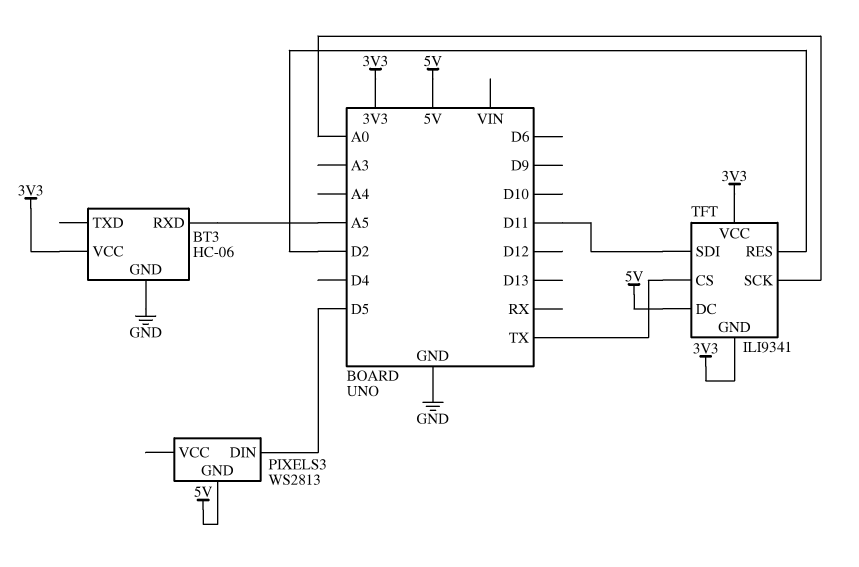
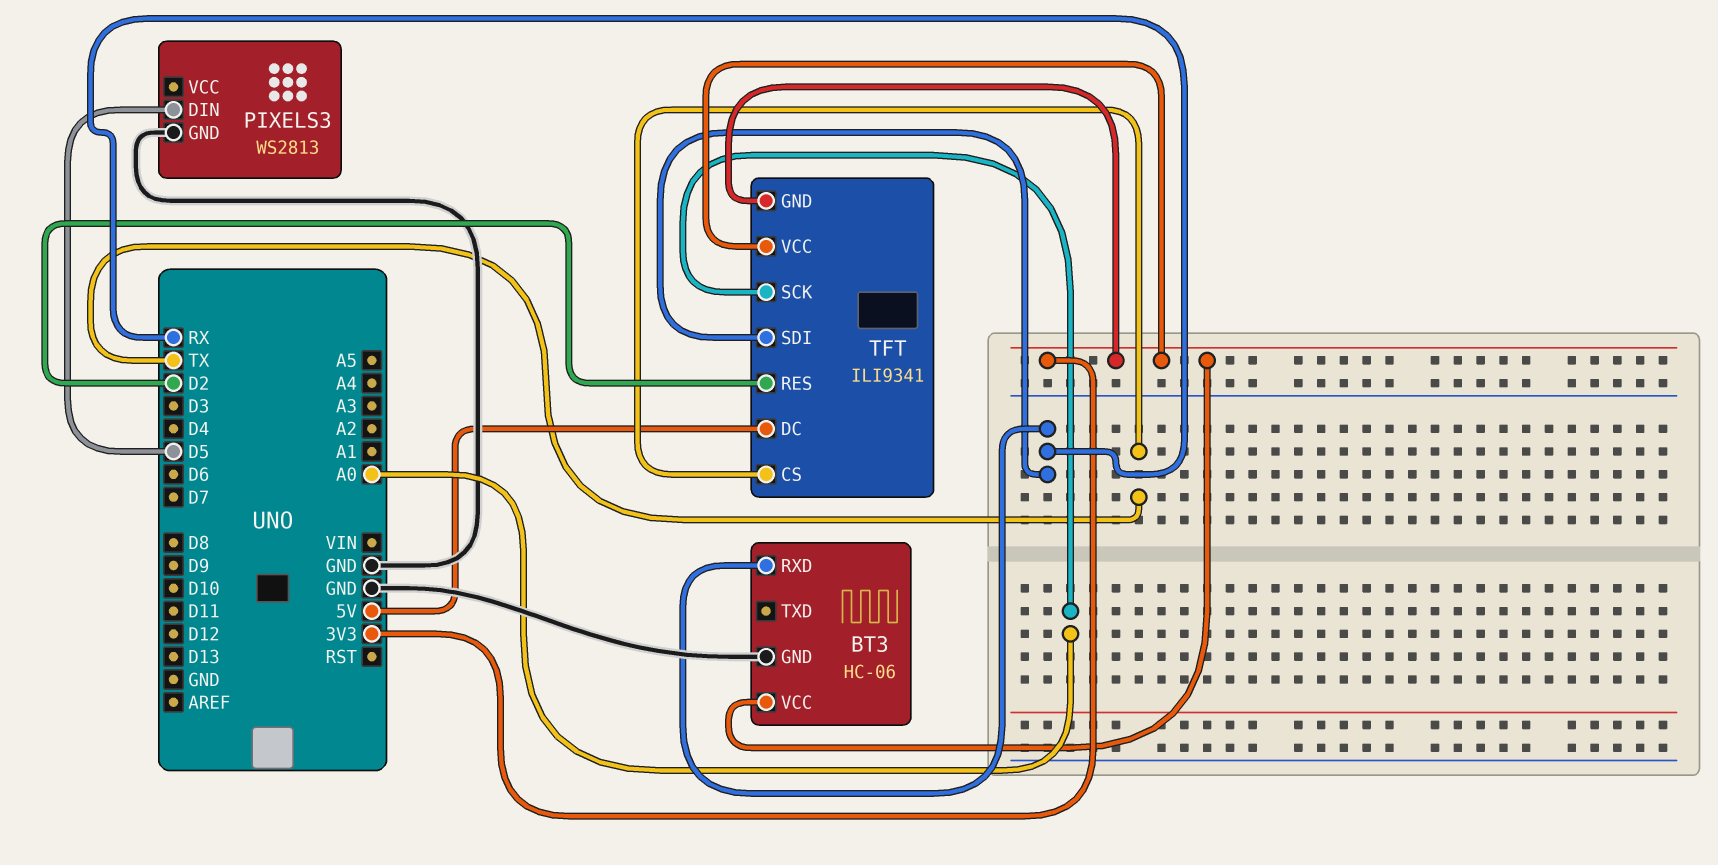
BT3 pin RXD: A5 -> RX
PIXELS3 pin GND: 5V -> GND
TFT pin SDI: D11 -> RX

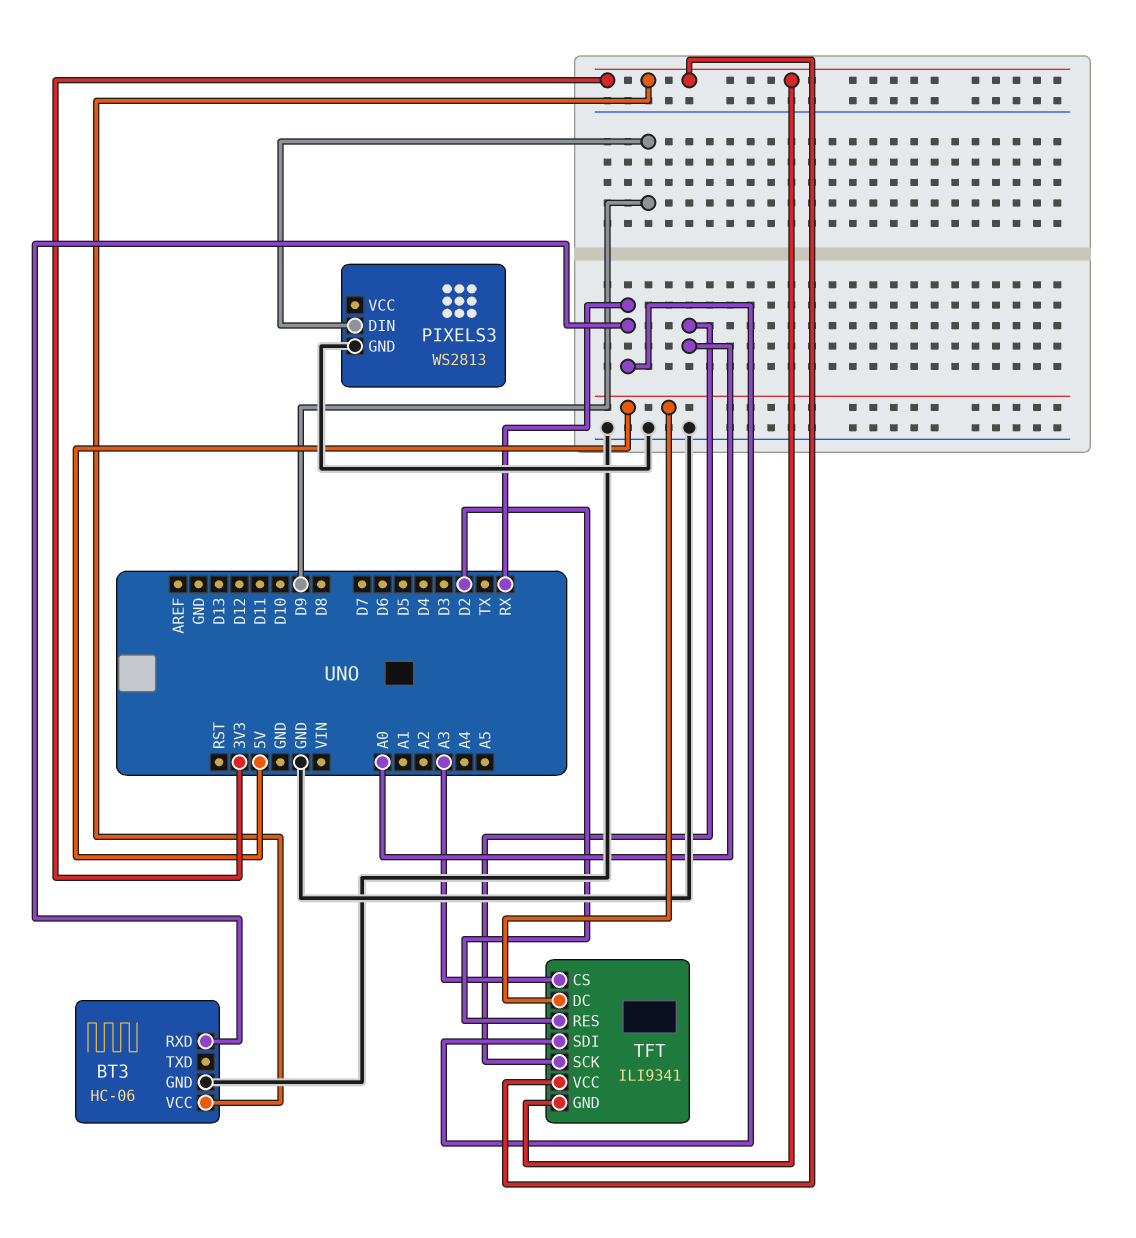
PIXELS3 pin DIN: D5 -> D9
TFT pin CS: TX -> A3

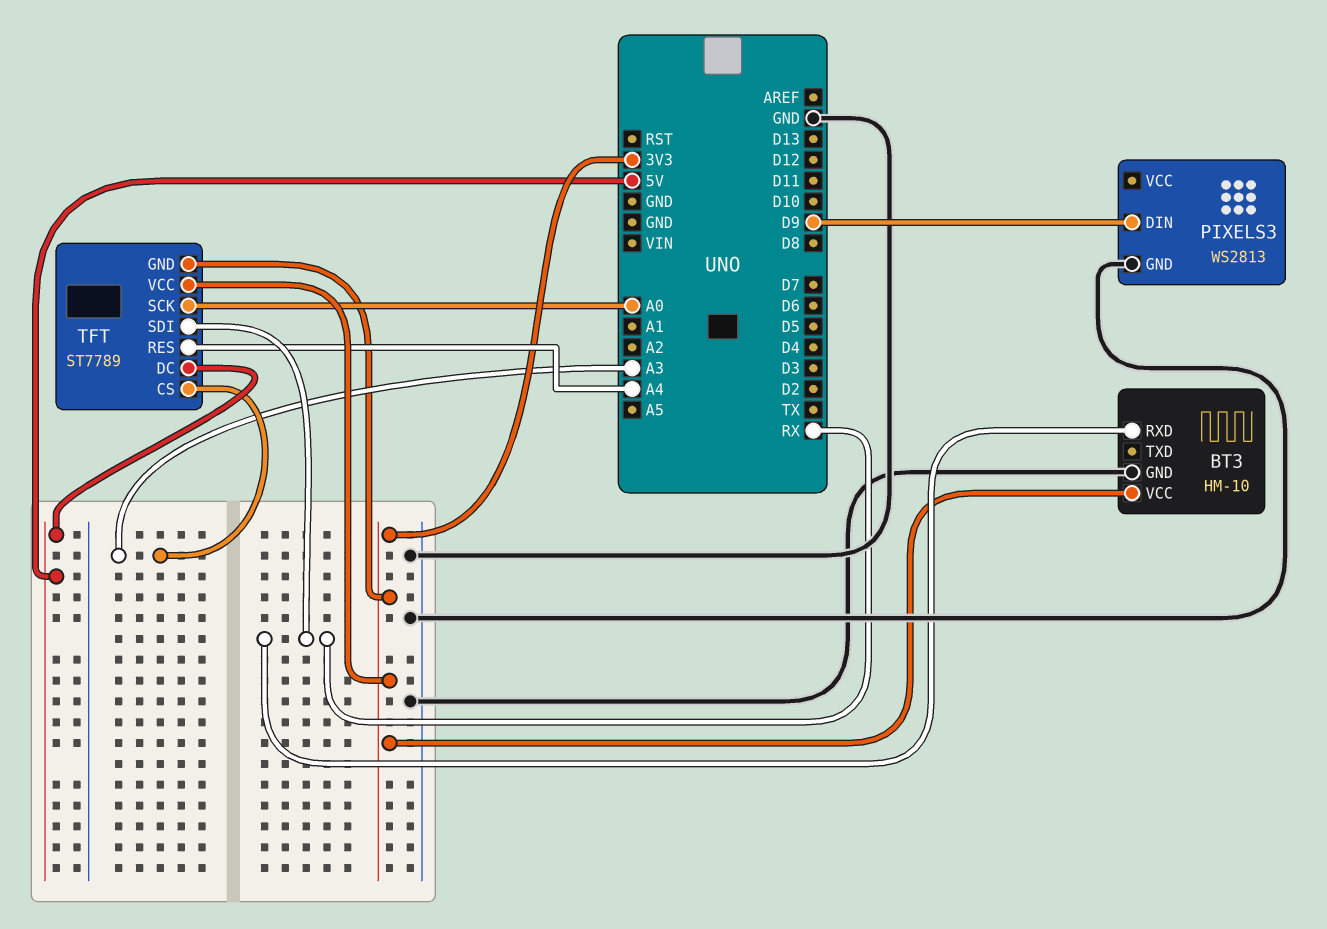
BT3: HC-06 -> HM-10
TFT: ILI9341 -> ST7789
TFT pin RES: D2 -> A4

